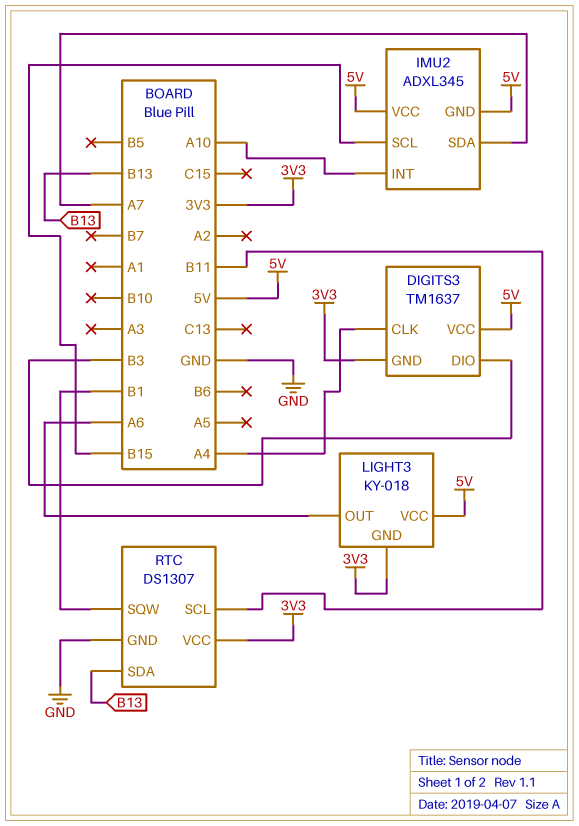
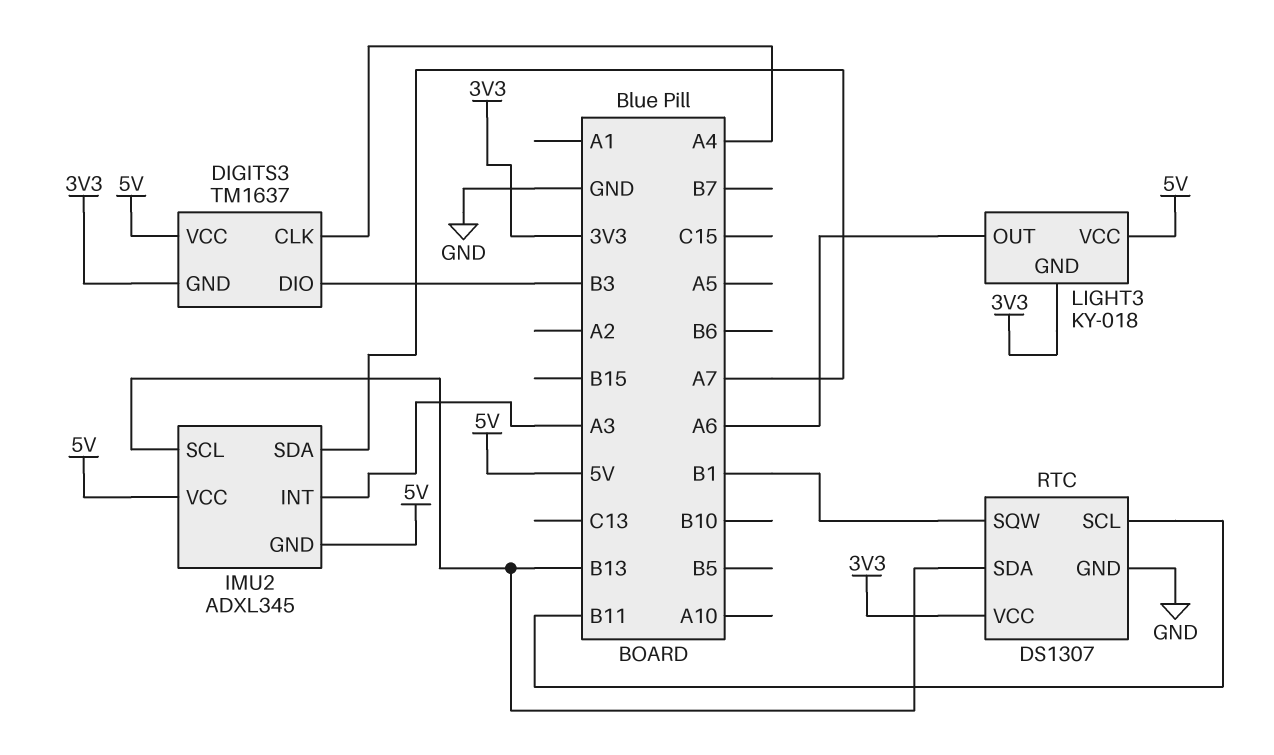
IMU2 pin INT: A10 -> A3
IMU2 pin SCL: B15 -> B13

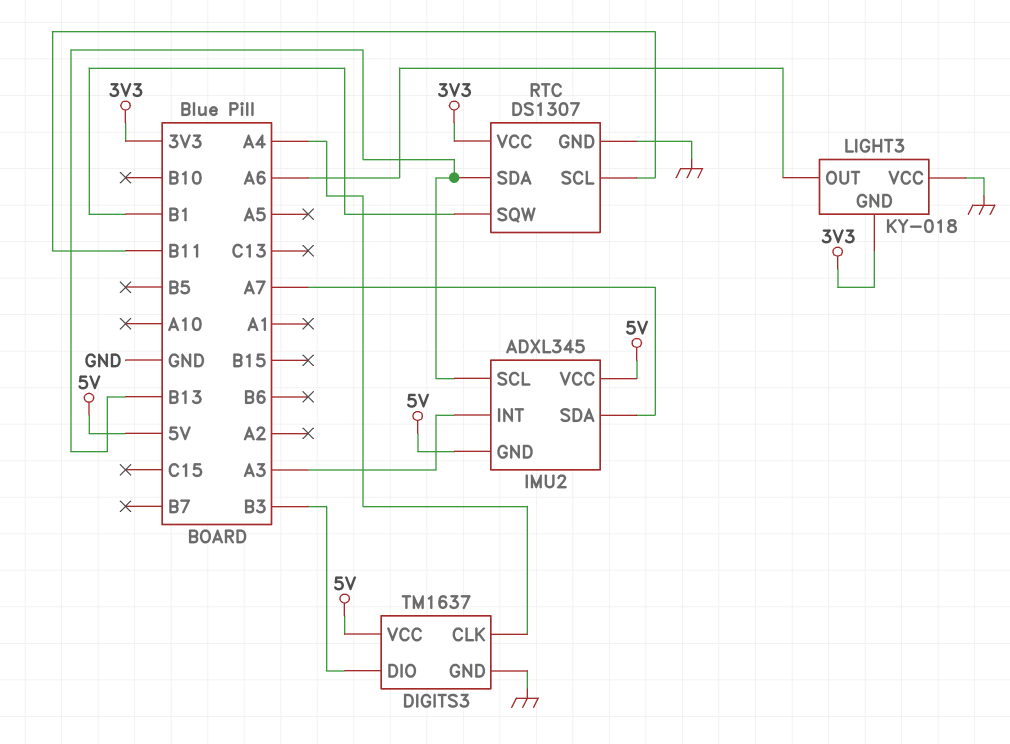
DIGITS3 pin GND: 3V3 -> GND
LIGHT3 pin VCC: 5V -> GND

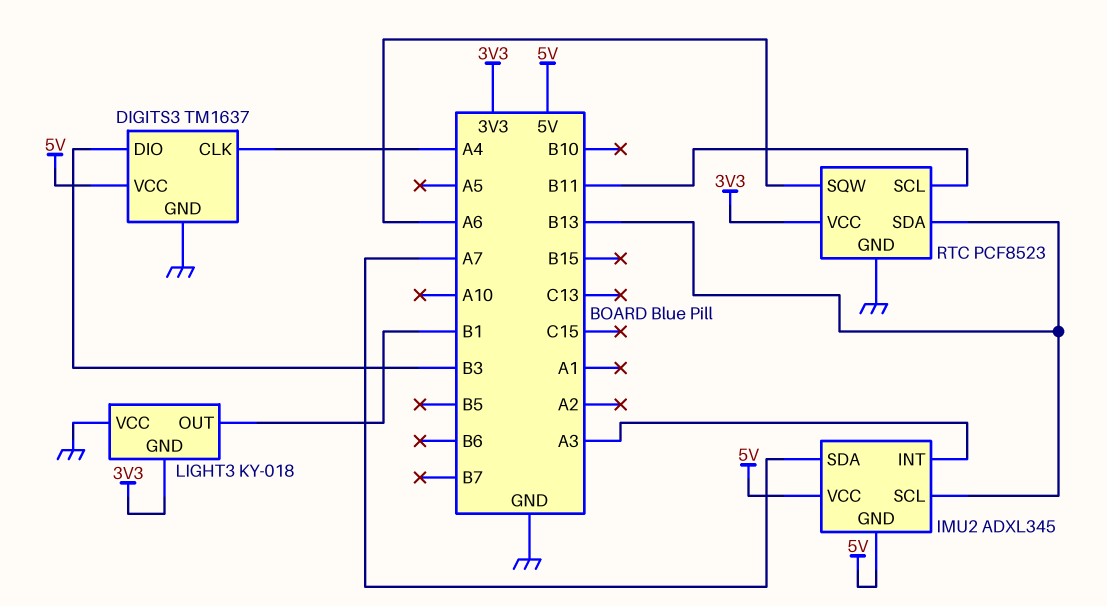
LIGHT3 pin OUT: A6 -> B1
RTC: DS1307 -> PCF8523
RTC pin SQW: B1 -> A6

